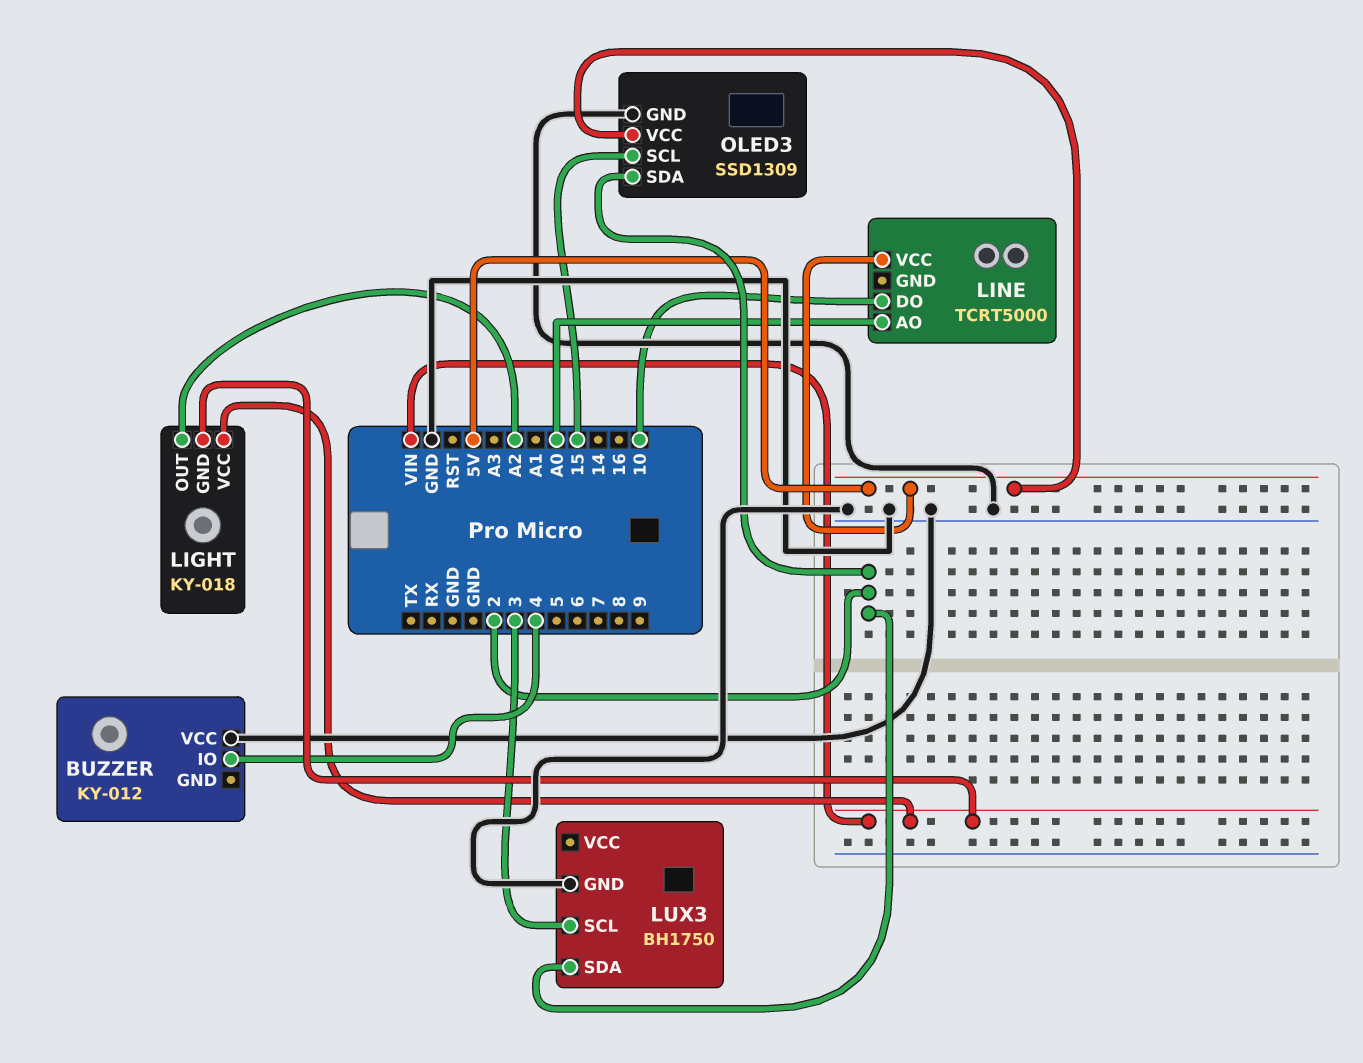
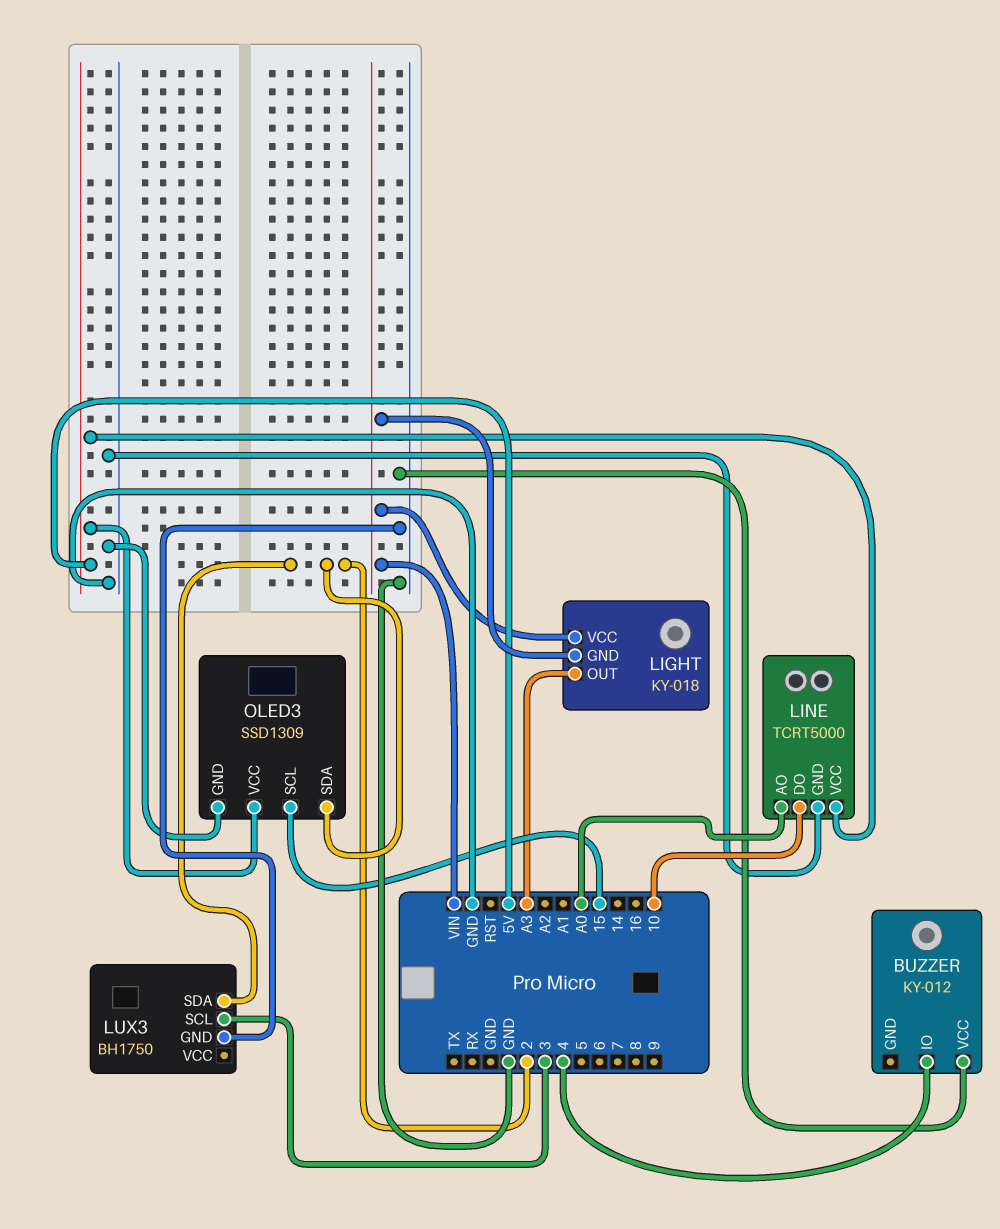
LIGHT pin OUT: A2 -> A3
LINE pin GND: none -> GND

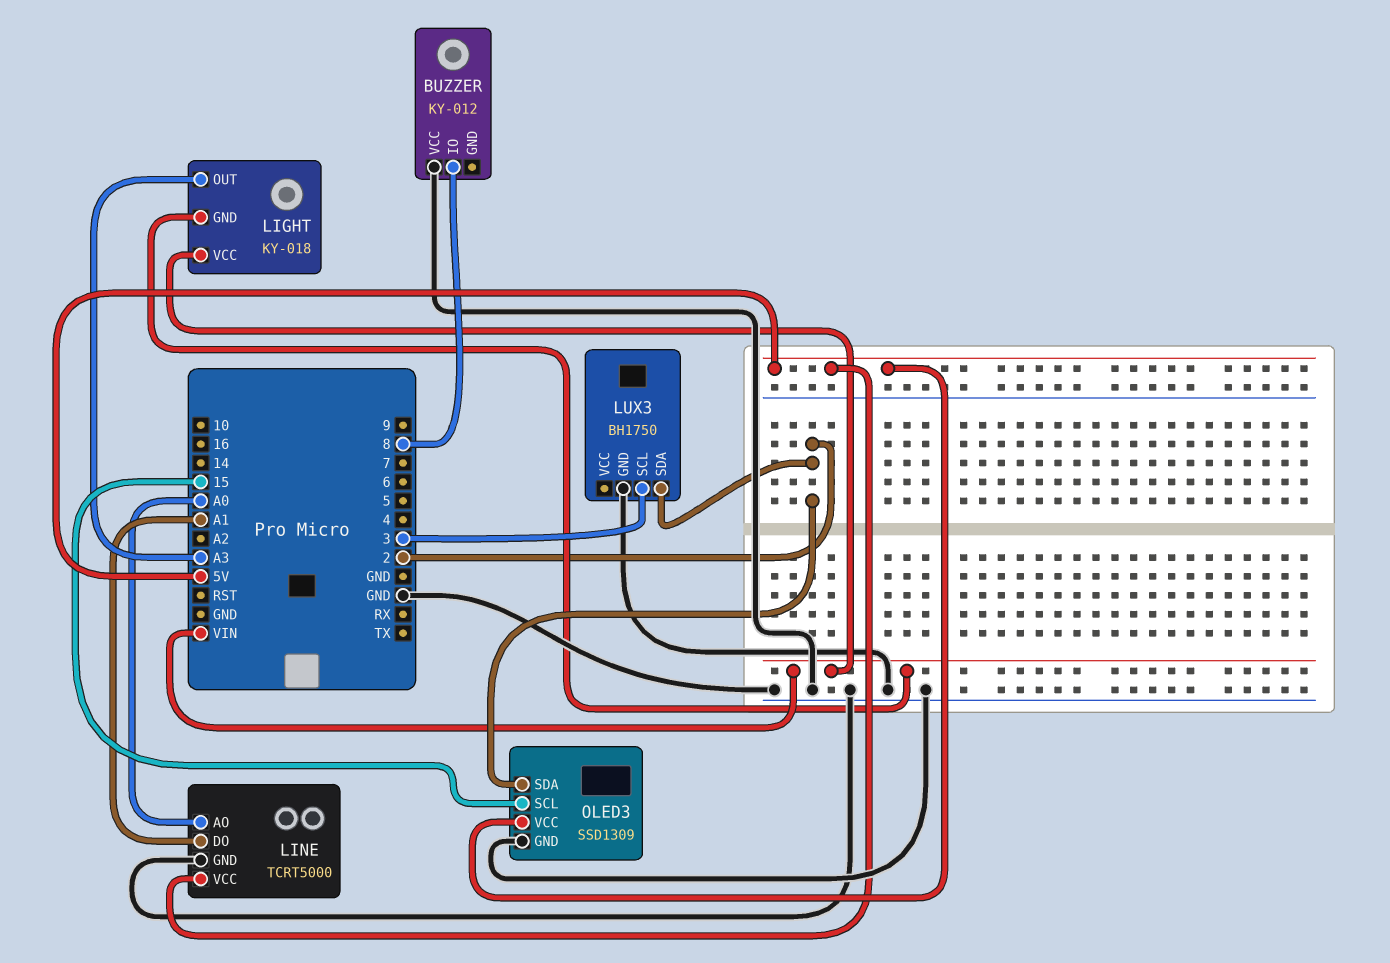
BUZZER pin IO: 4 -> 8
LINE pin DO: 10 -> A1

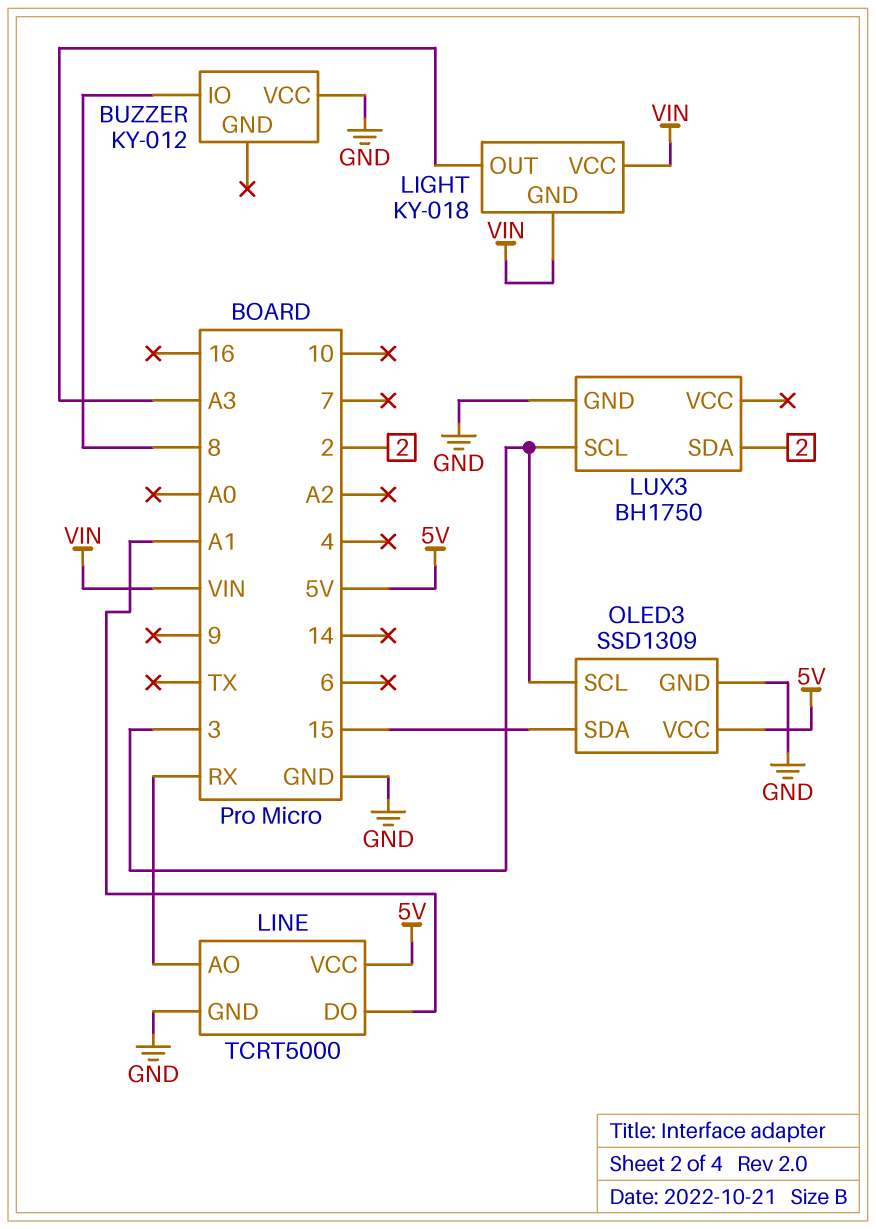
LINE pin AO: A0 -> RX
OLED3 pin SCL: 15 -> 3
OLED3 pin SDA: 2 -> 15

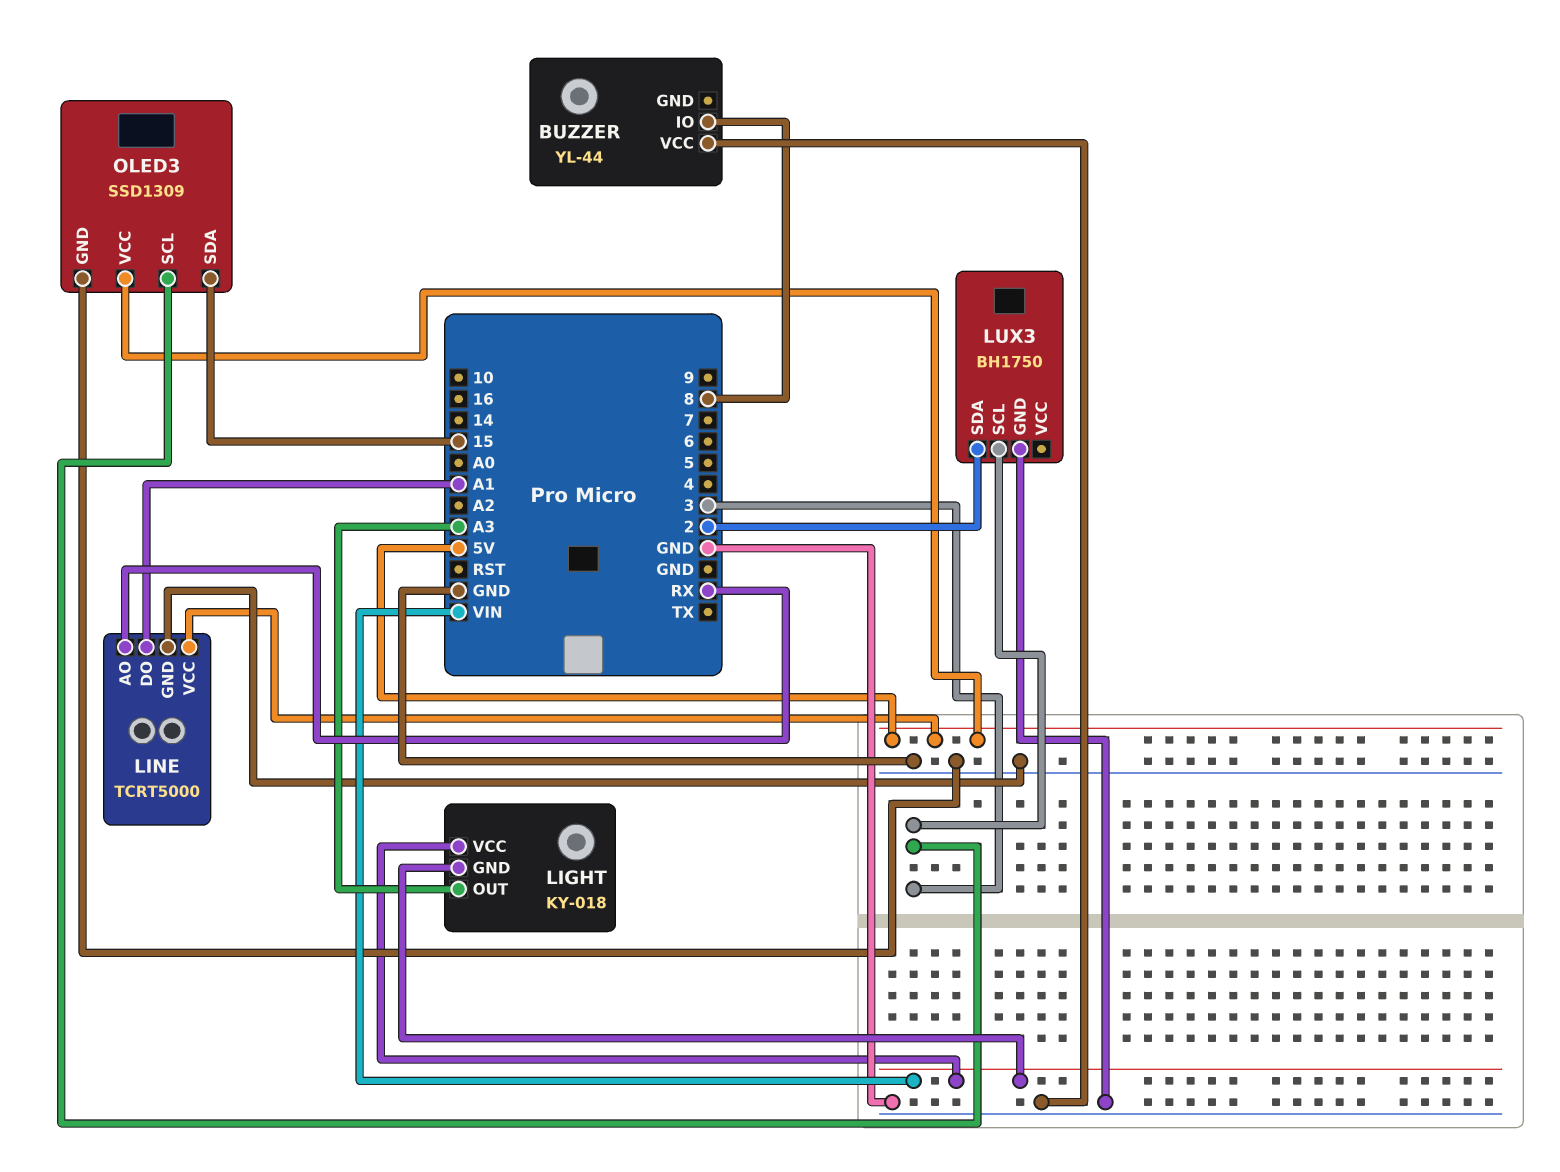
BUZZER: KY-012 -> YL-44

